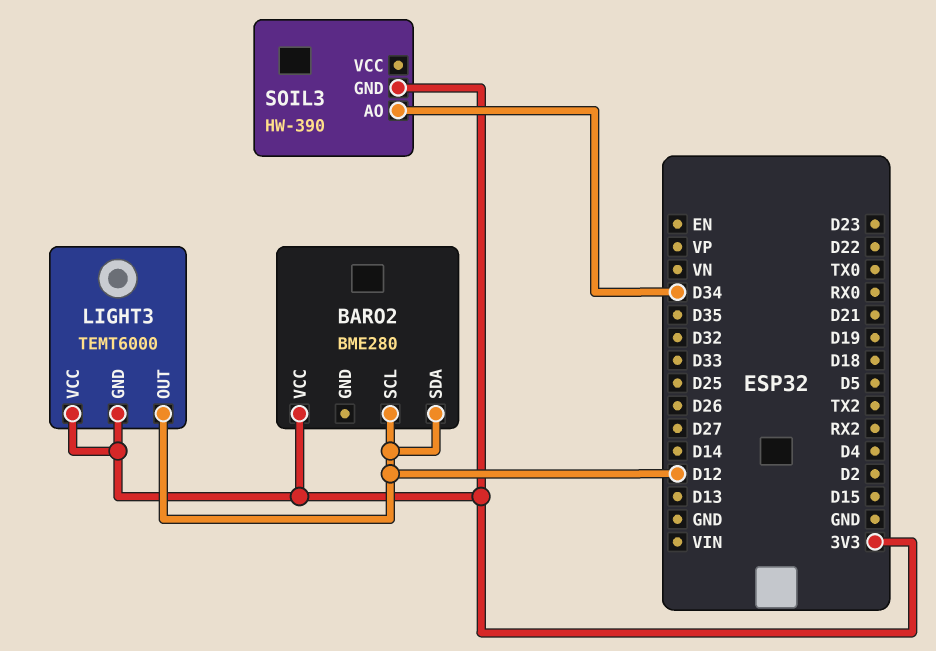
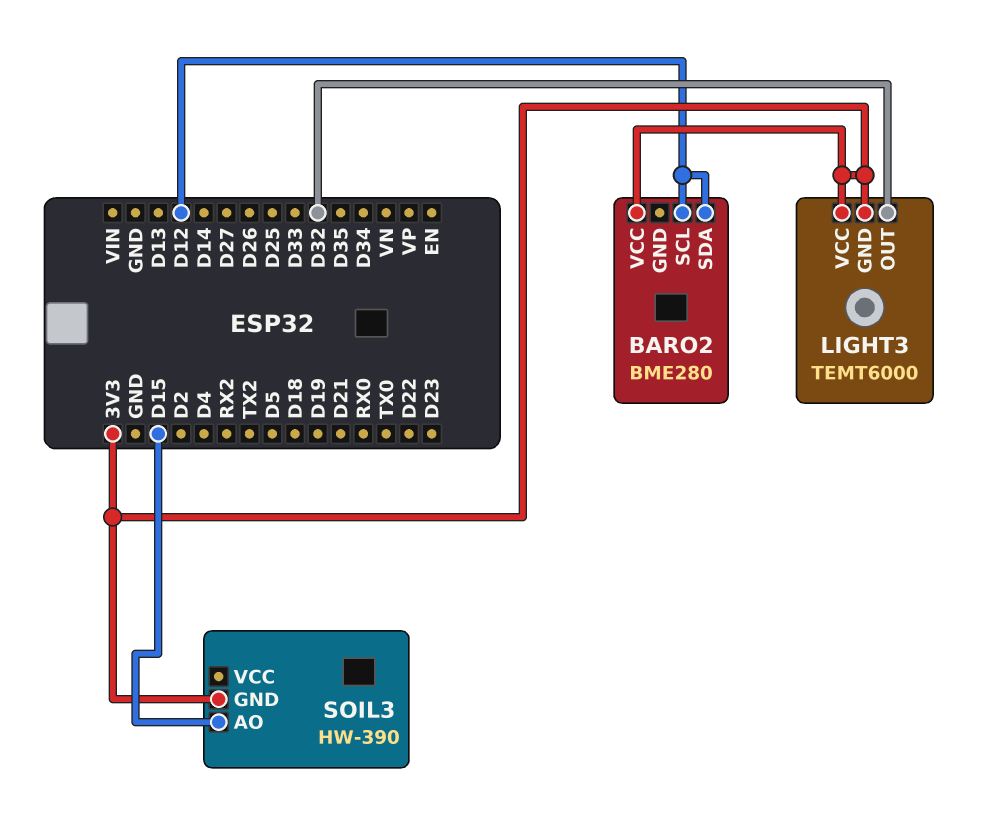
LIGHT3 pin OUT: D12 -> D32
SOIL3 pin AO: D34 -> D15

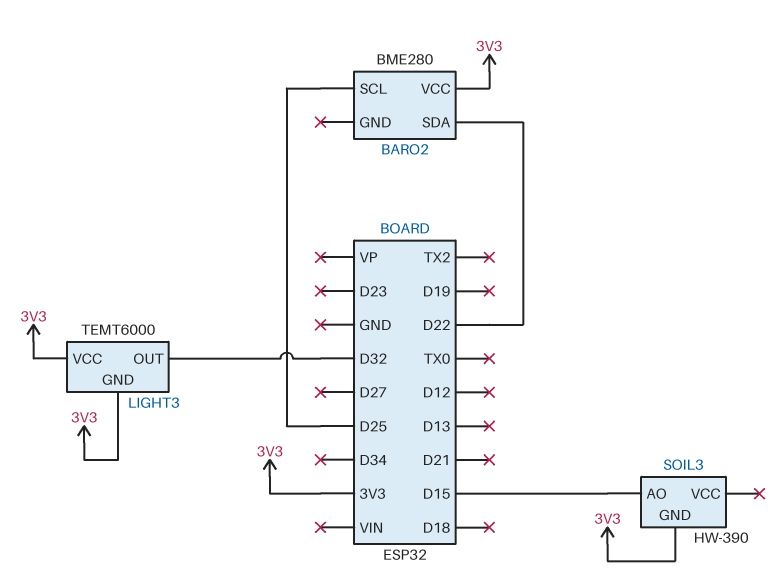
BARO2 pin SCL: D12 -> D25
BARO2 pin SDA: D12 -> D22

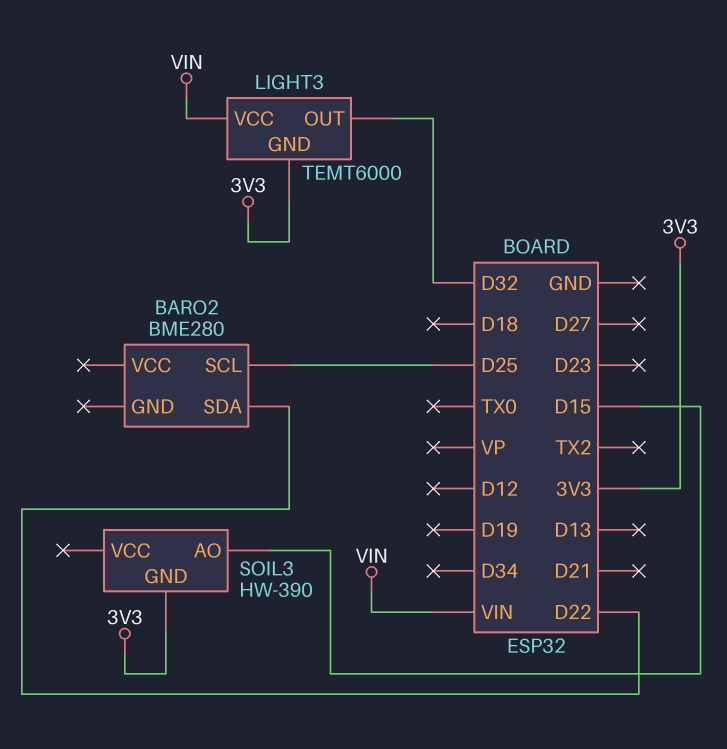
BARO2 pin VCC: 3V3 -> none
LIGHT3 pin VCC: 3V3 -> VIN

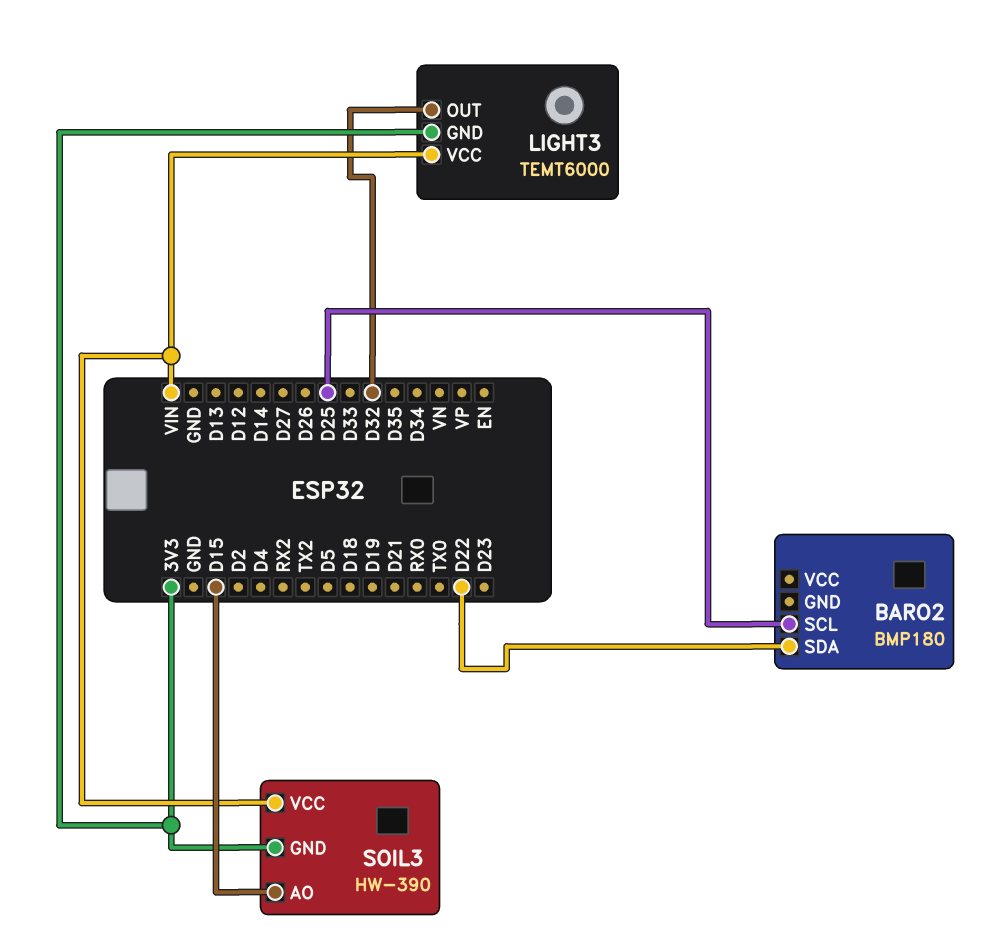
BARO2: BME280 -> BMP180
SOIL3 pin VCC: none -> VIN

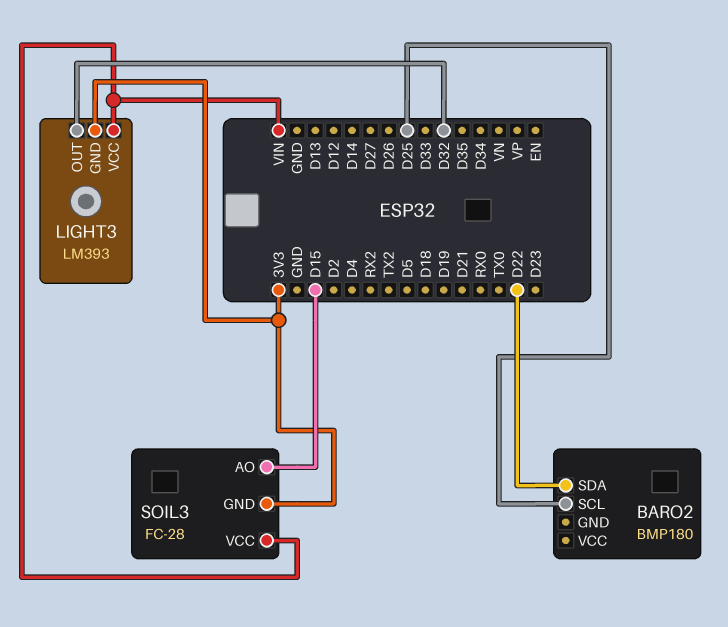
LIGHT3: TEMT6000 -> LM393
SOIL3: HW-390 -> FC-28

